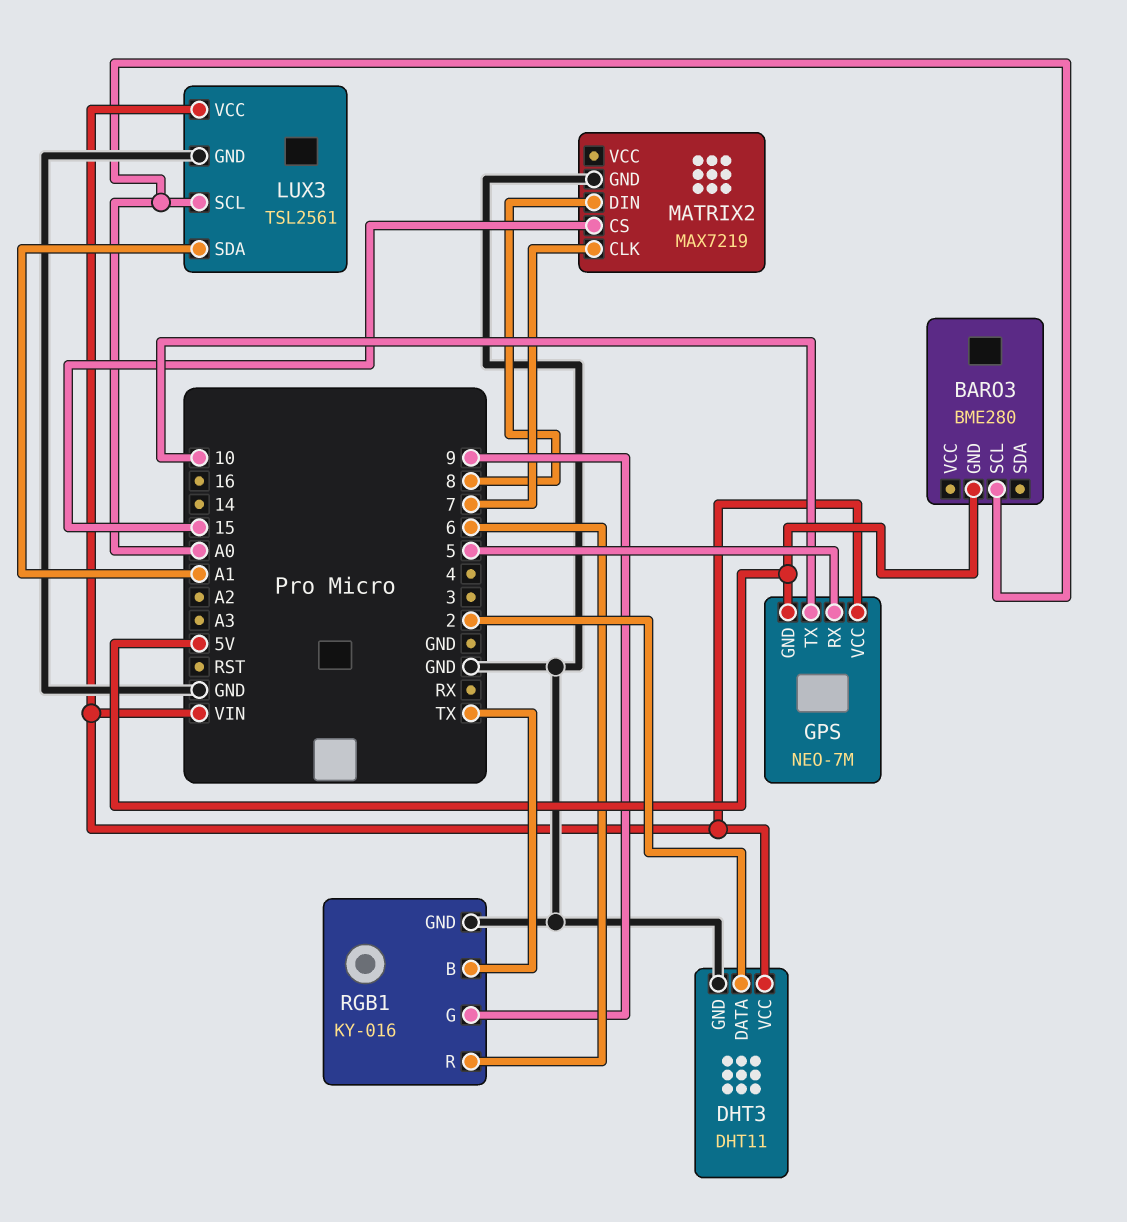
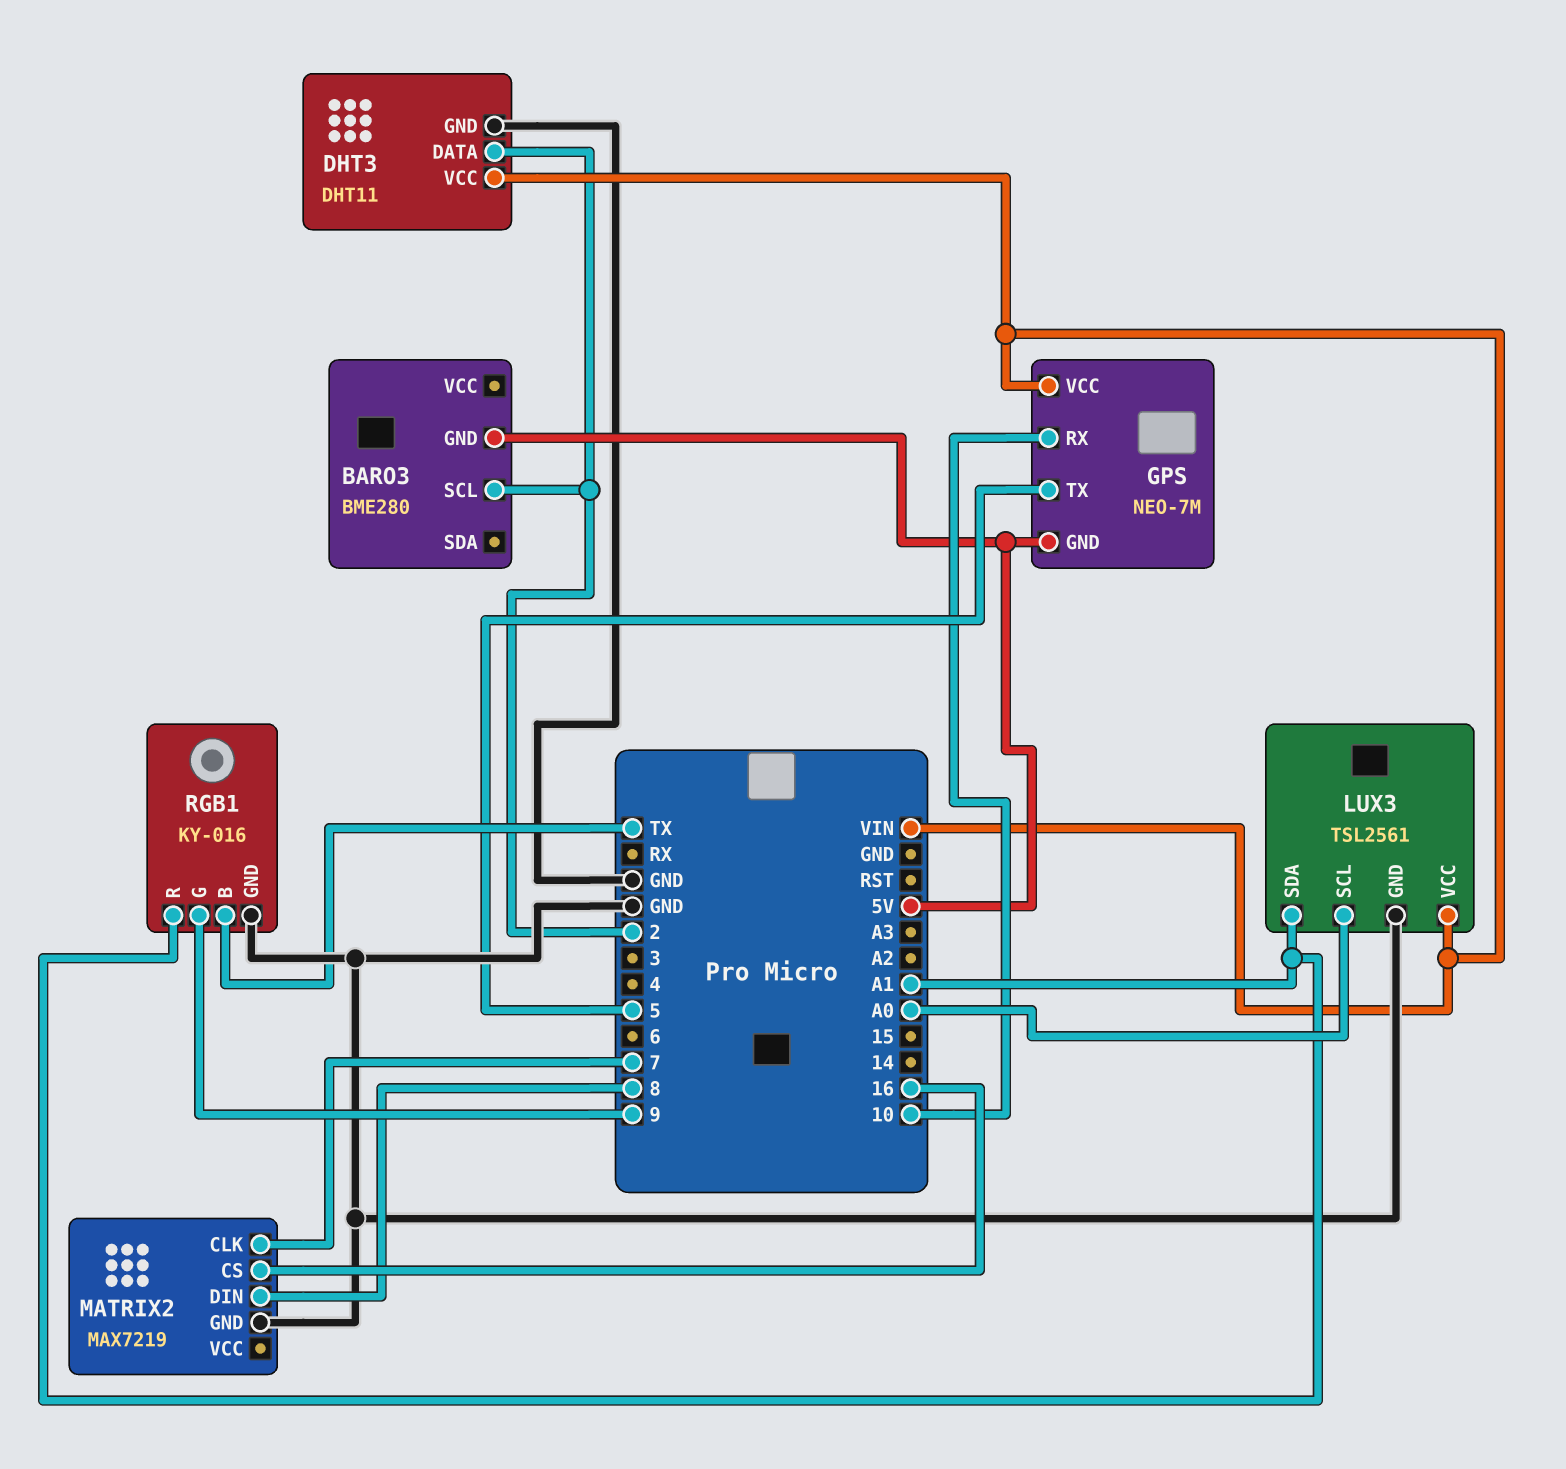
BARO3 pin SCL: A0 -> 2
GPS pin RX: 5 -> 10
GPS pin TX: 10 -> 5
MATRIX2 pin CS: 15 -> 16
RGB1 pin R: 6 -> A1

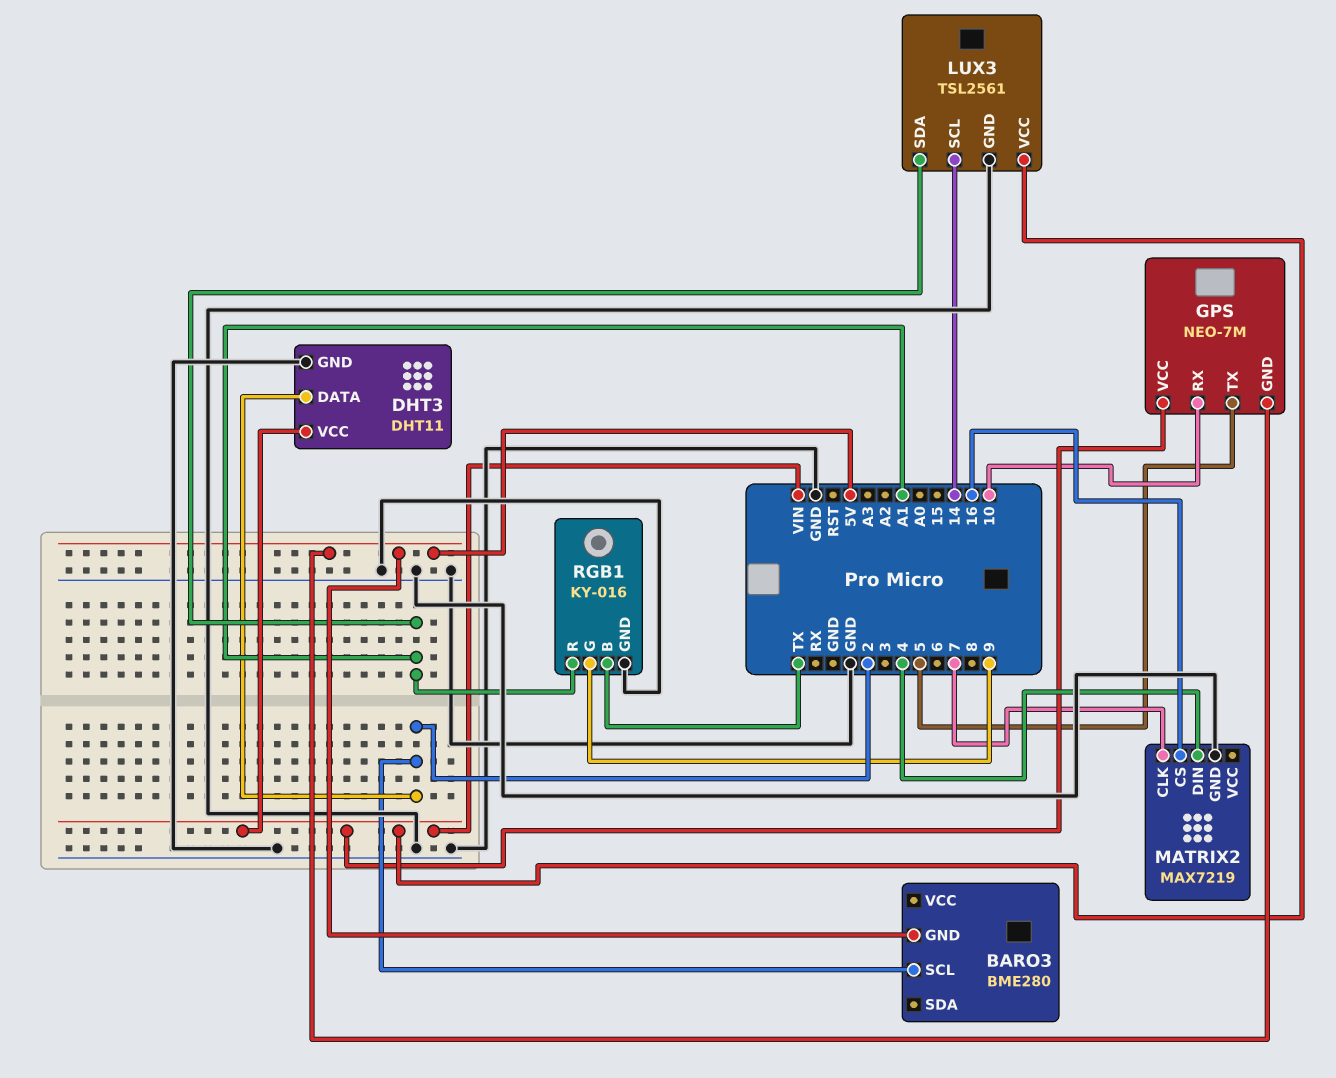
LUX3 pin SCL: A0 -> 14
MATRIX2 pin DIN: 8 -> 4

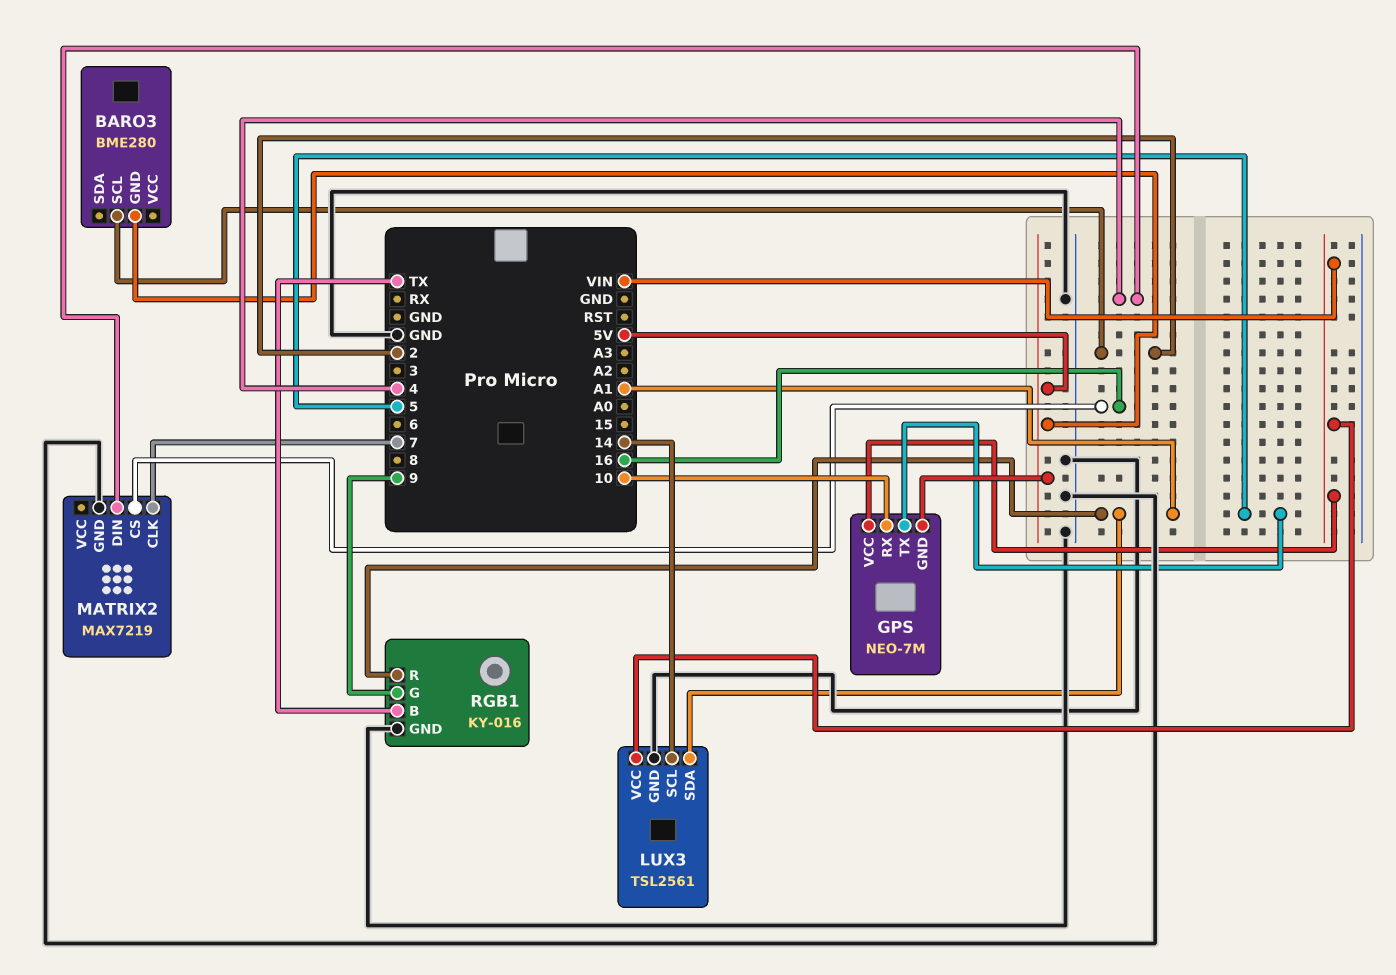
DHT3: DHT11 -> none
DHT3 pin DATA: 2 -> none
DHT3 pin GND: GND -> none
DHT3 pin VCC: VIN -> none

